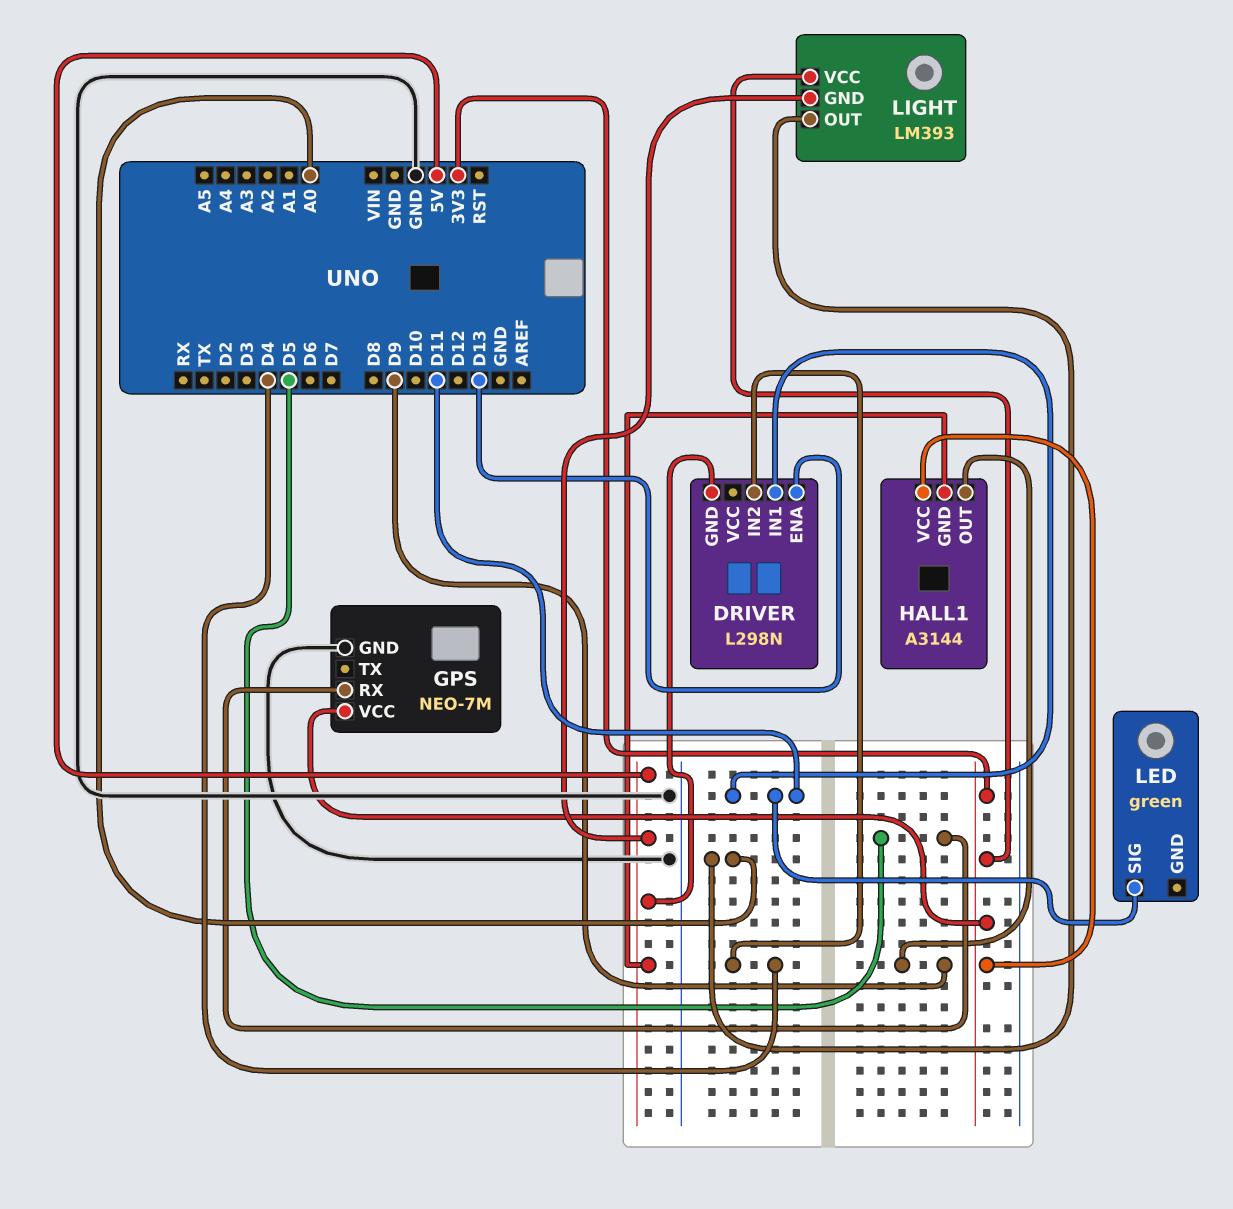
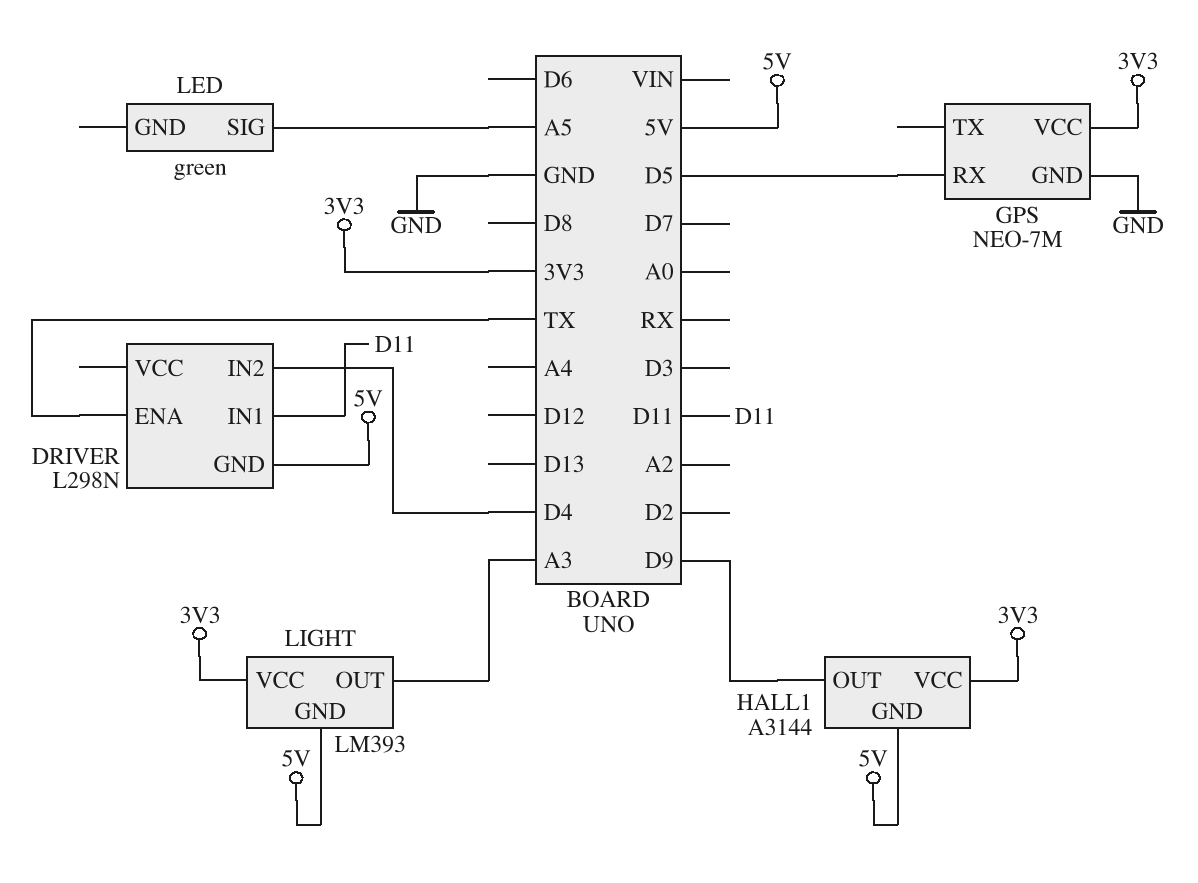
DRIVER pin ENA: D13 -> TX
LED pin SIG: D11 -> A5
LIGHT pin OUT: A0 -> A3

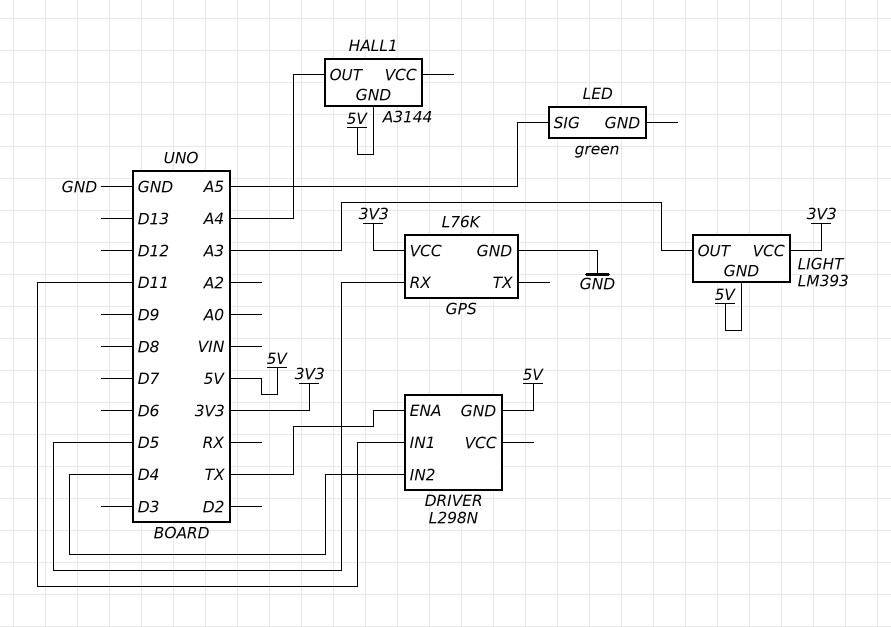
GPS: NEO-7M -> L76K
HALL1 pin OUT: D9 -> A4
HALL1 pin VCC: 3V3 -> none

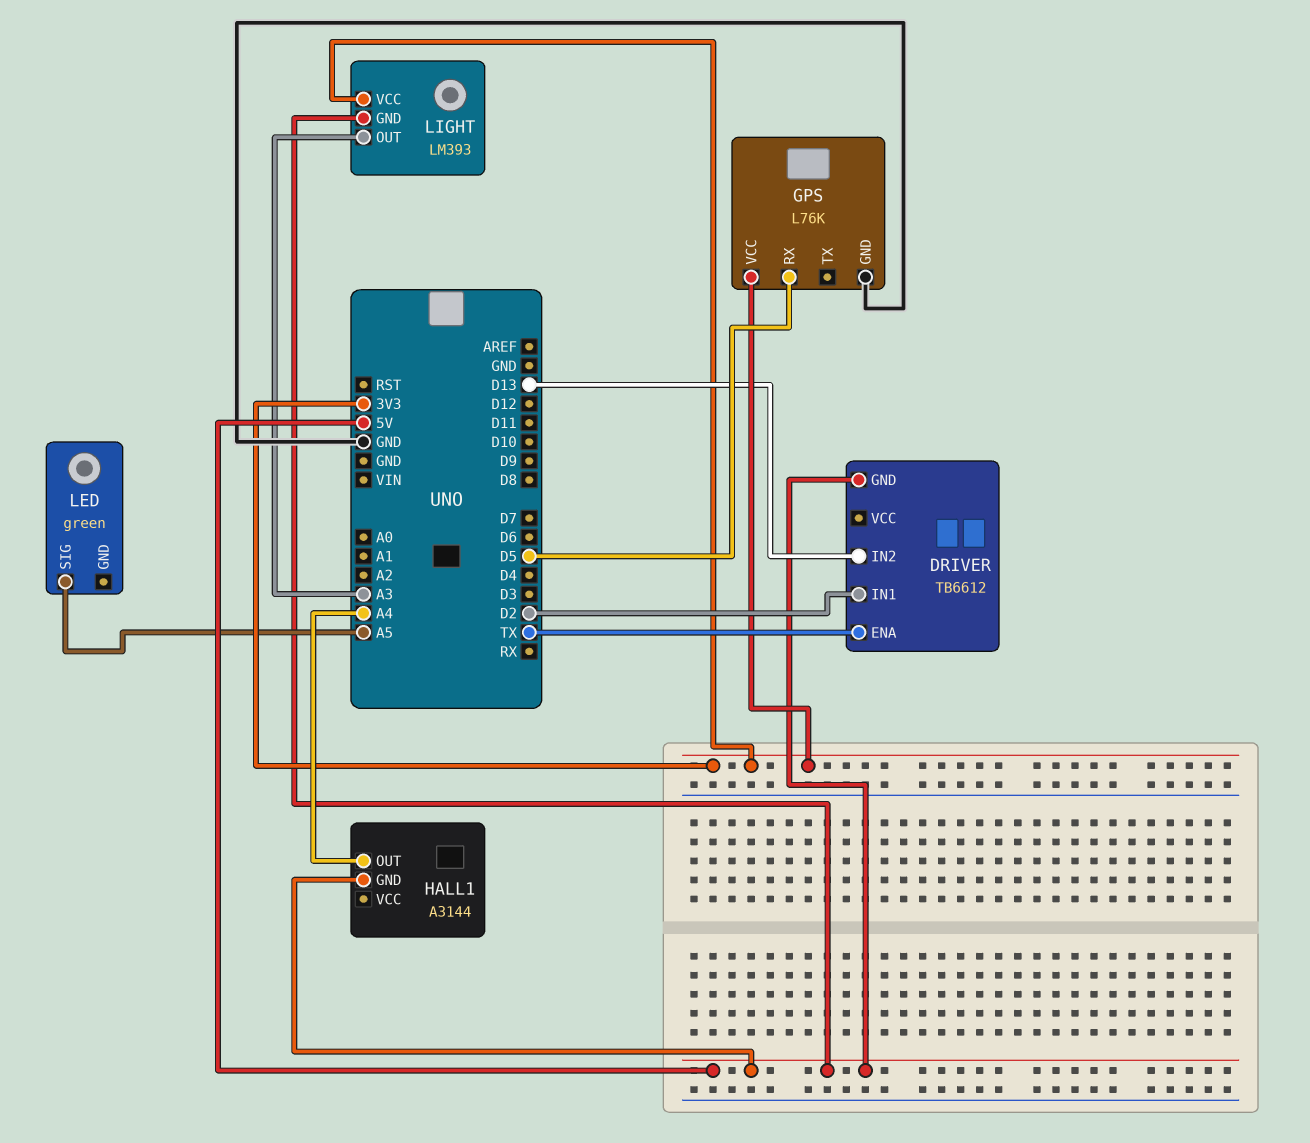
DRIVER: L298N -> TB6612
DRIVER pin IN1: D11 -> D2
DRIVER pin IN2: D4 -> D13

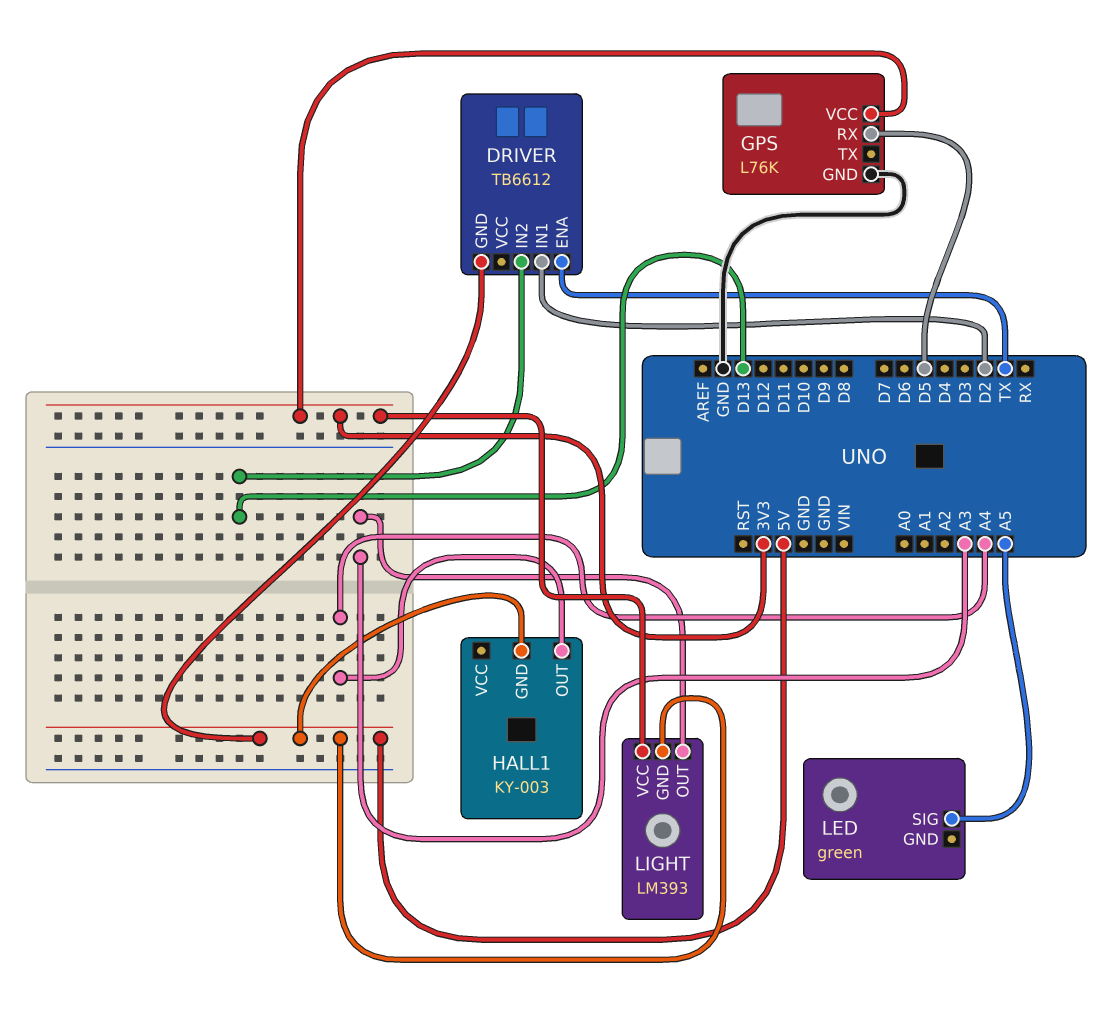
HALL1: A3144 -> KY-003

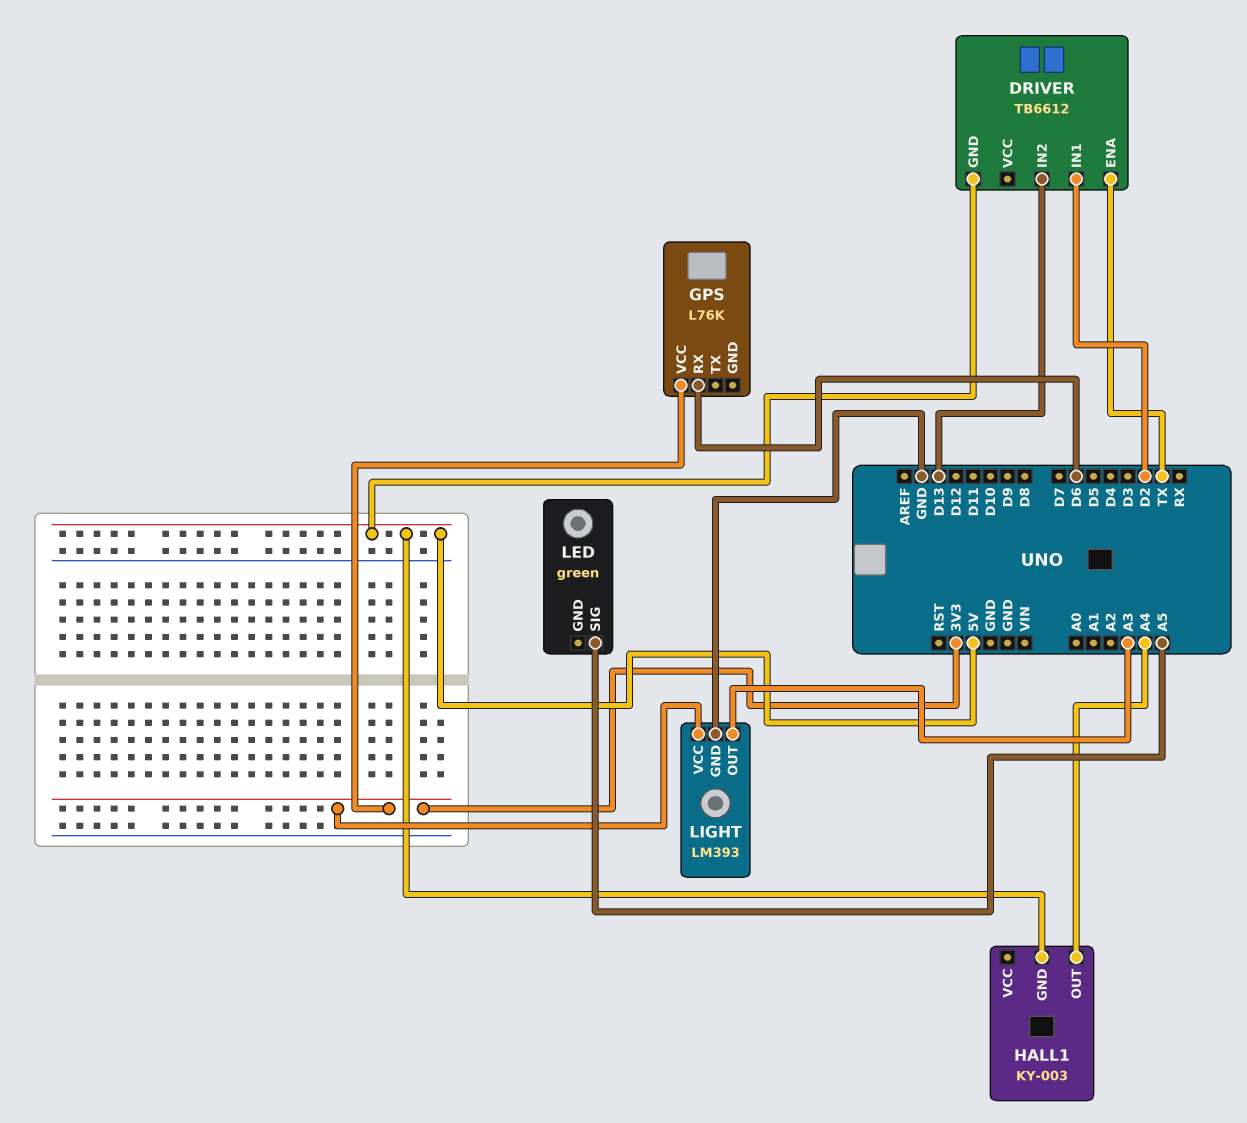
GPS pin GND: GND -> none
GPS pin RX: D5 -> D6
LIGHT pin GND: 5V -> GND

